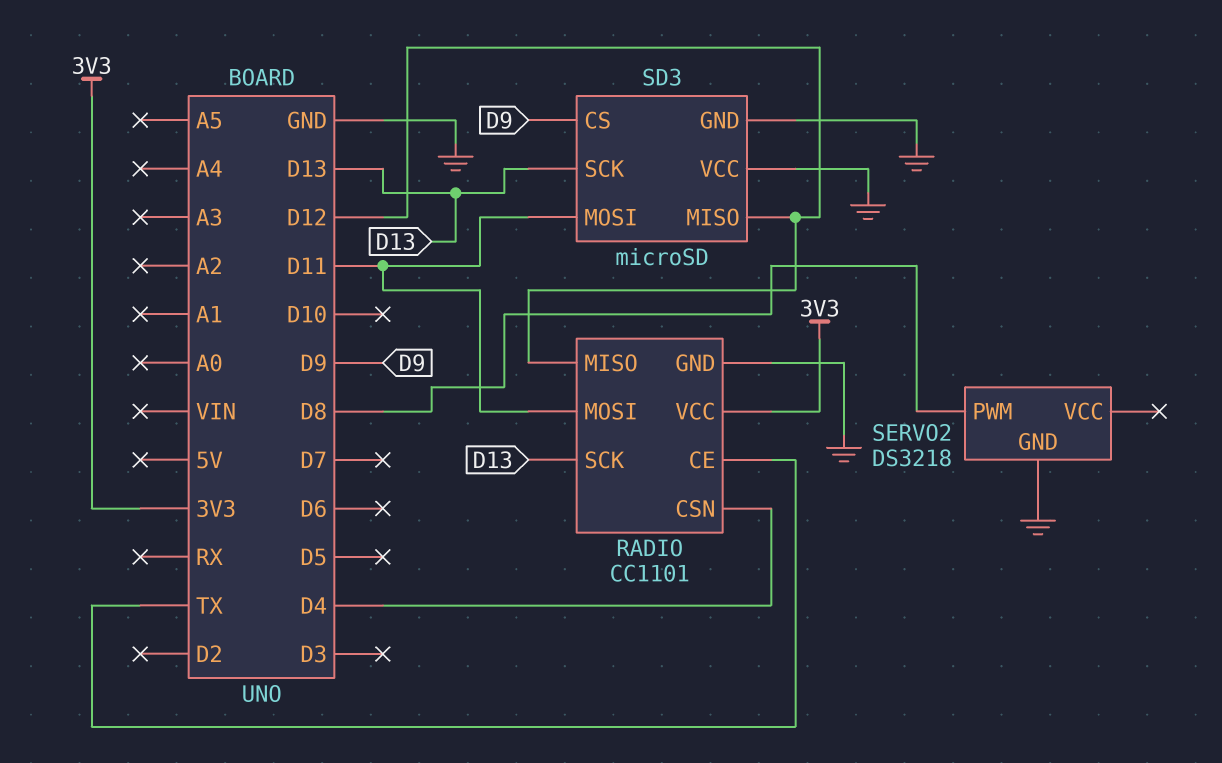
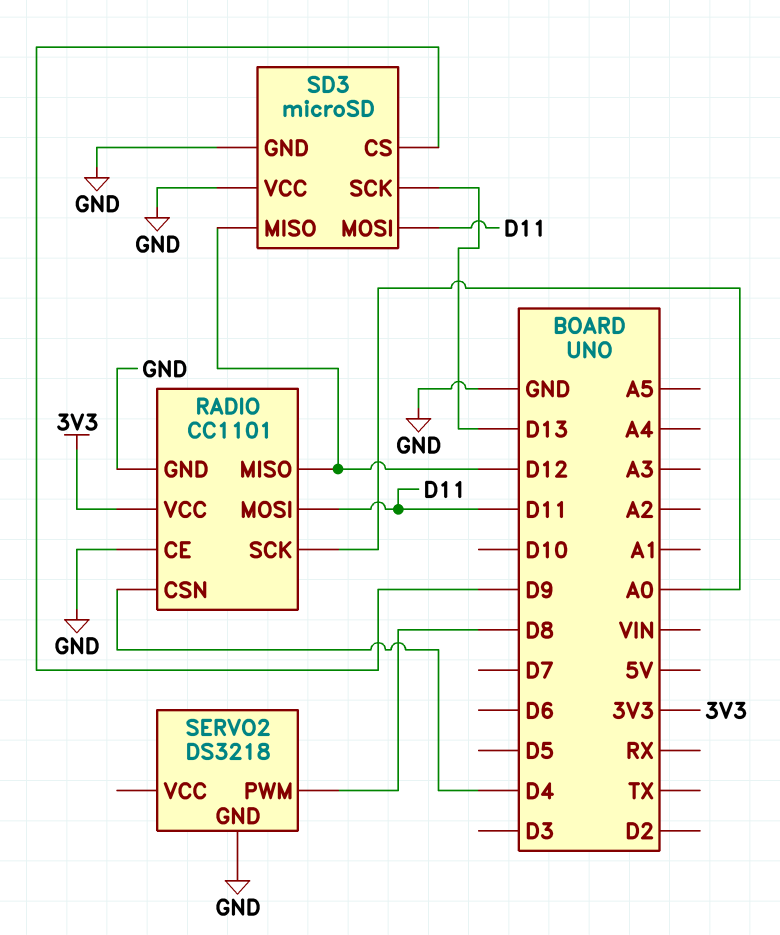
RADIO pin CE: TX -> GND
RADIO pin SCK: D13 -> A0

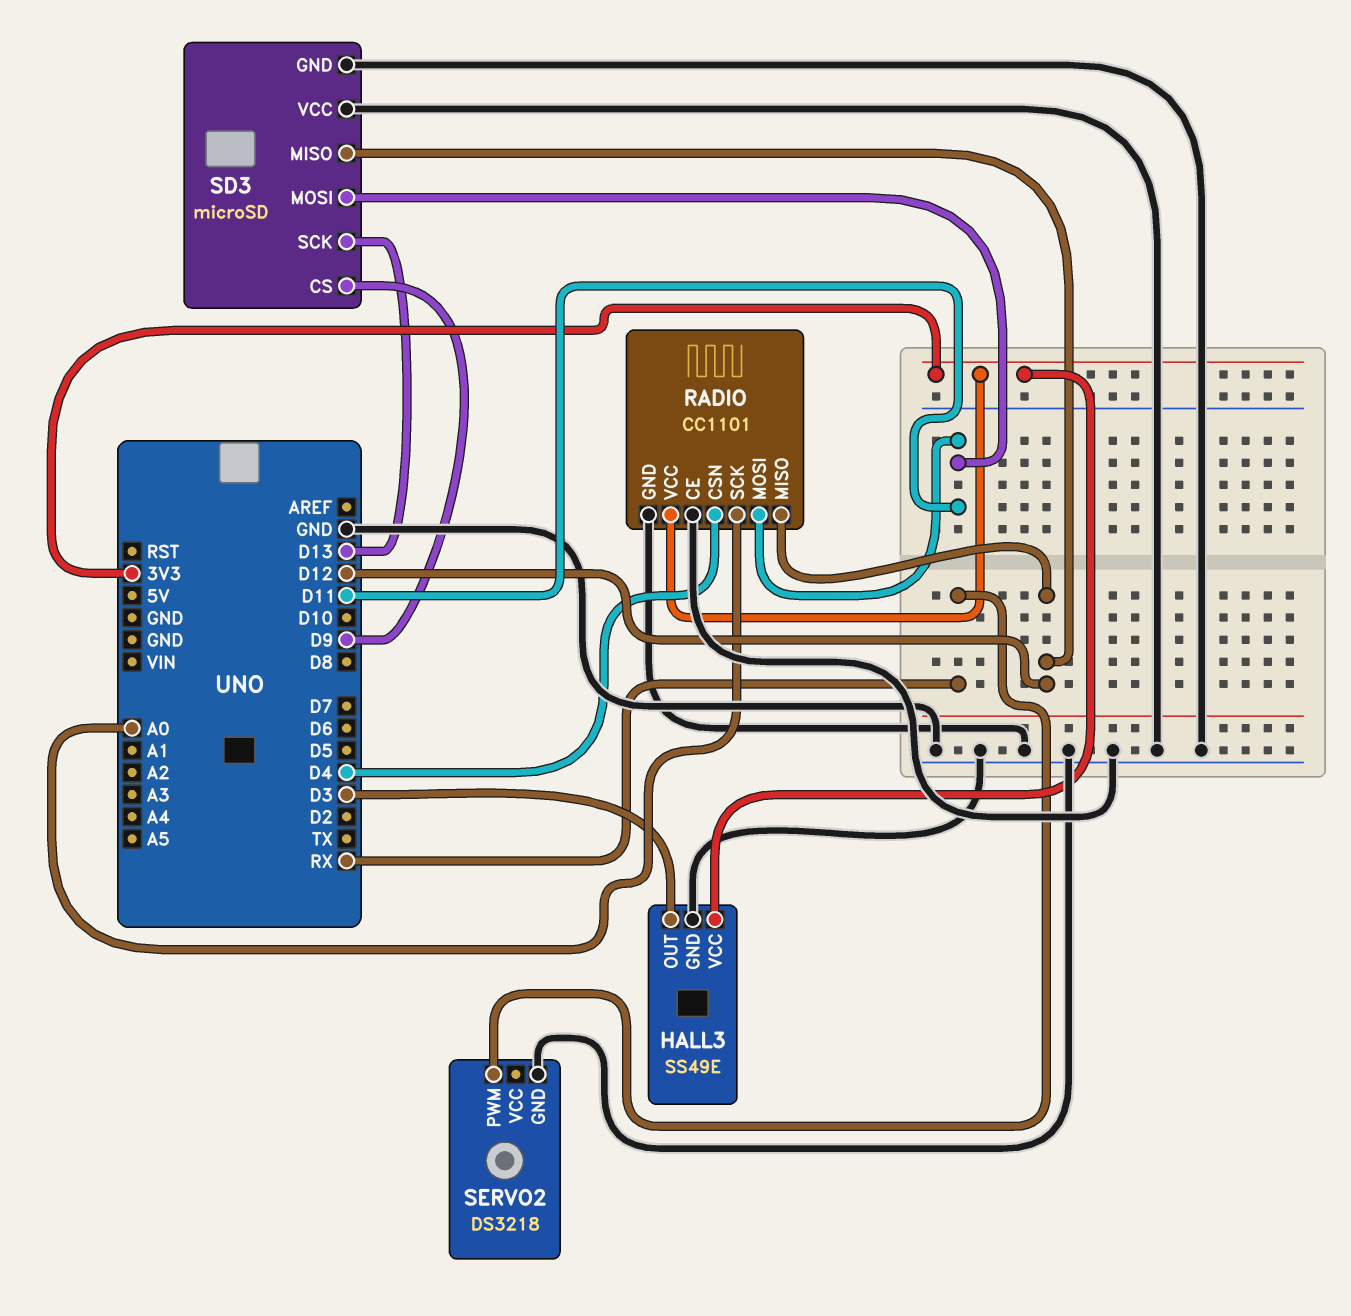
HALL3: none -> SS49E
HALL3 pin GND: none -> GND
HALL3 pin OUT: none -> D3
HALL3 pin VCC: none -> 3V3
SERVO2 pin PWM: D8 -> RX

